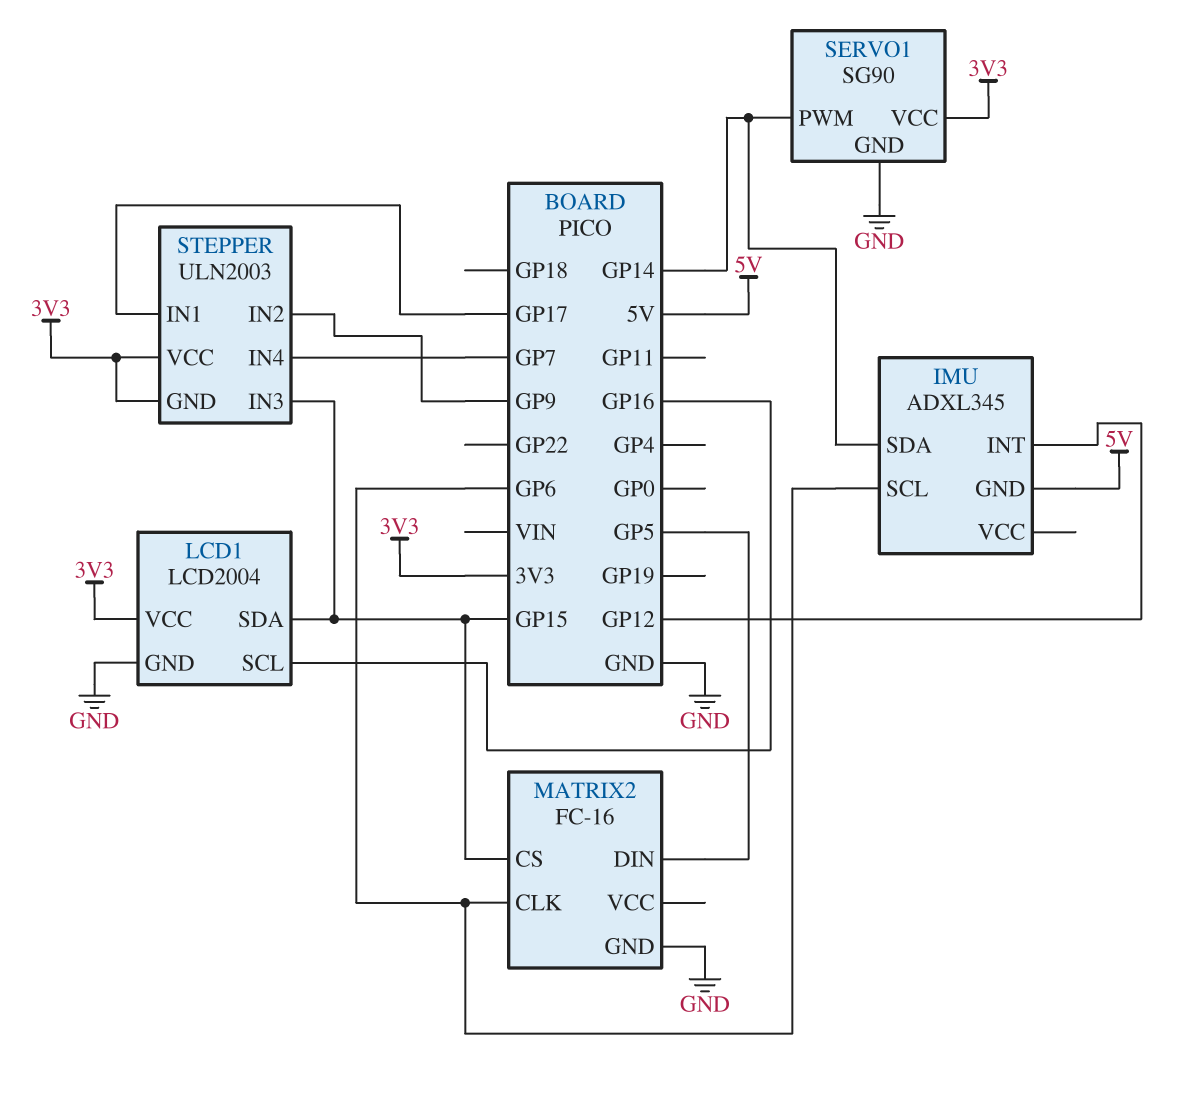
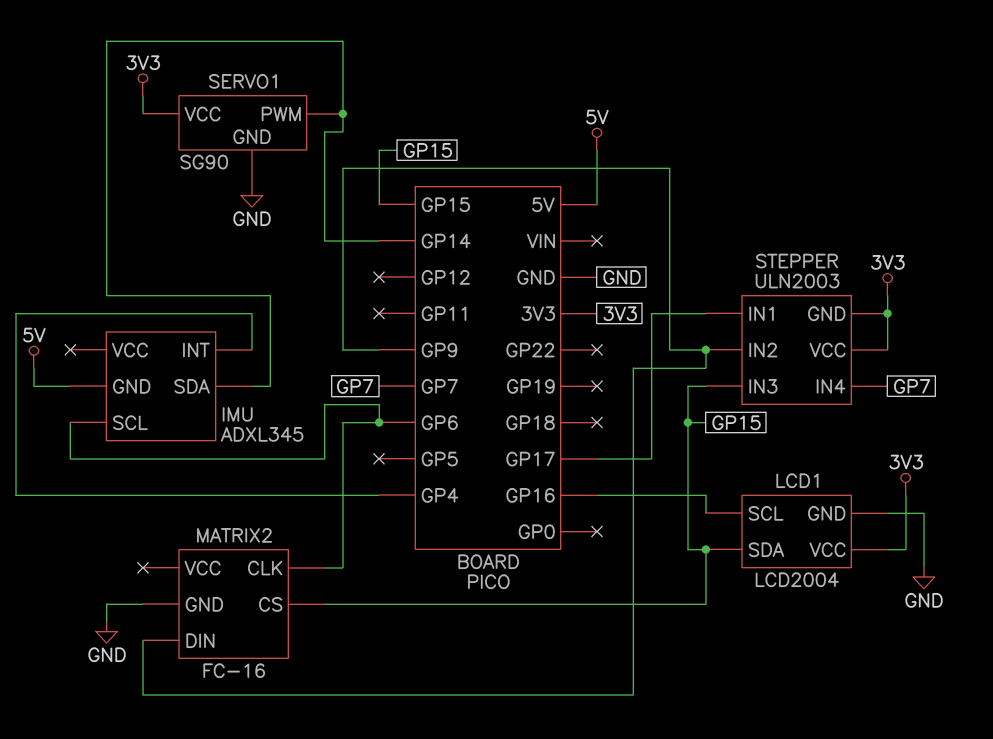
IMU pin INT: GP12 -> GP4
MATRIX2 pin DIN: GP5 -> GP9

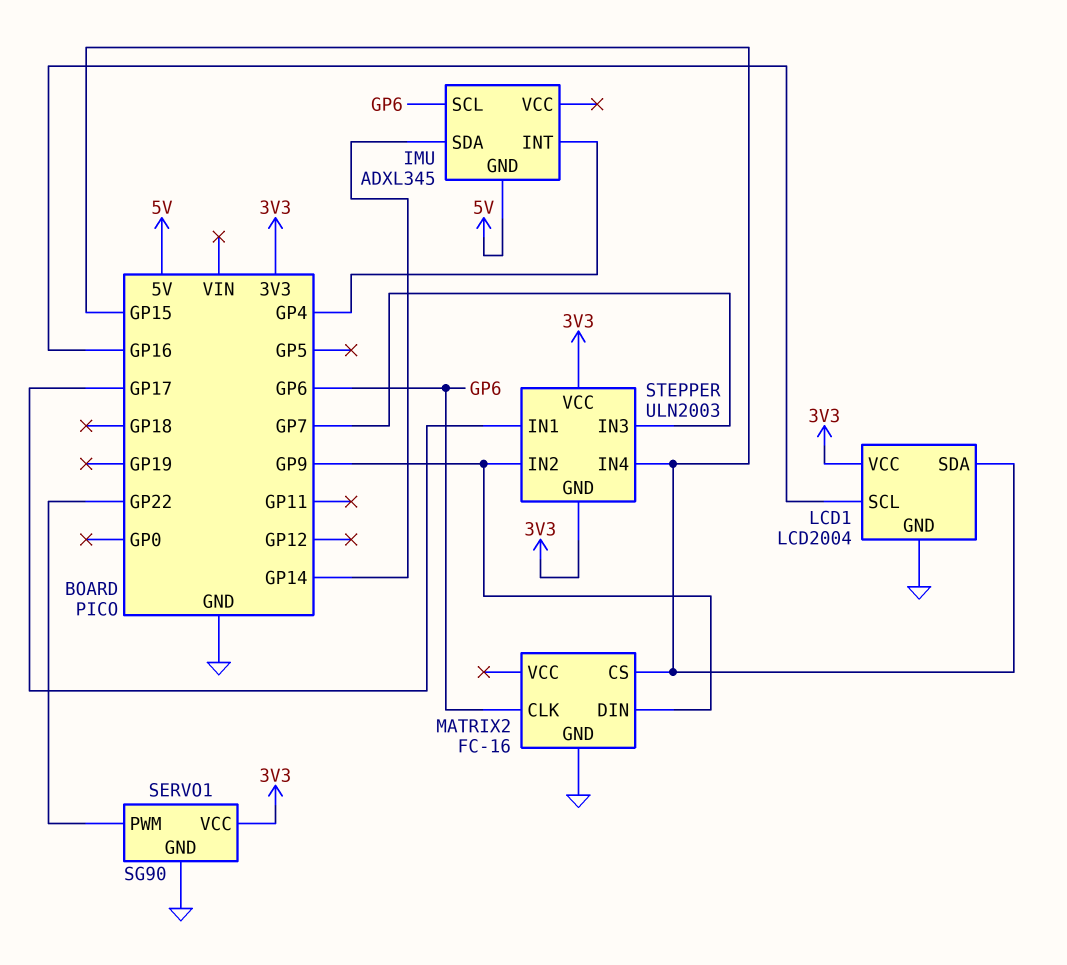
SERVO1 pin PWM: GP14 -> GP22
STEPPER pin IN3: GP15 -> GP7
STEPPER pin IN4: GP7 -> GP15

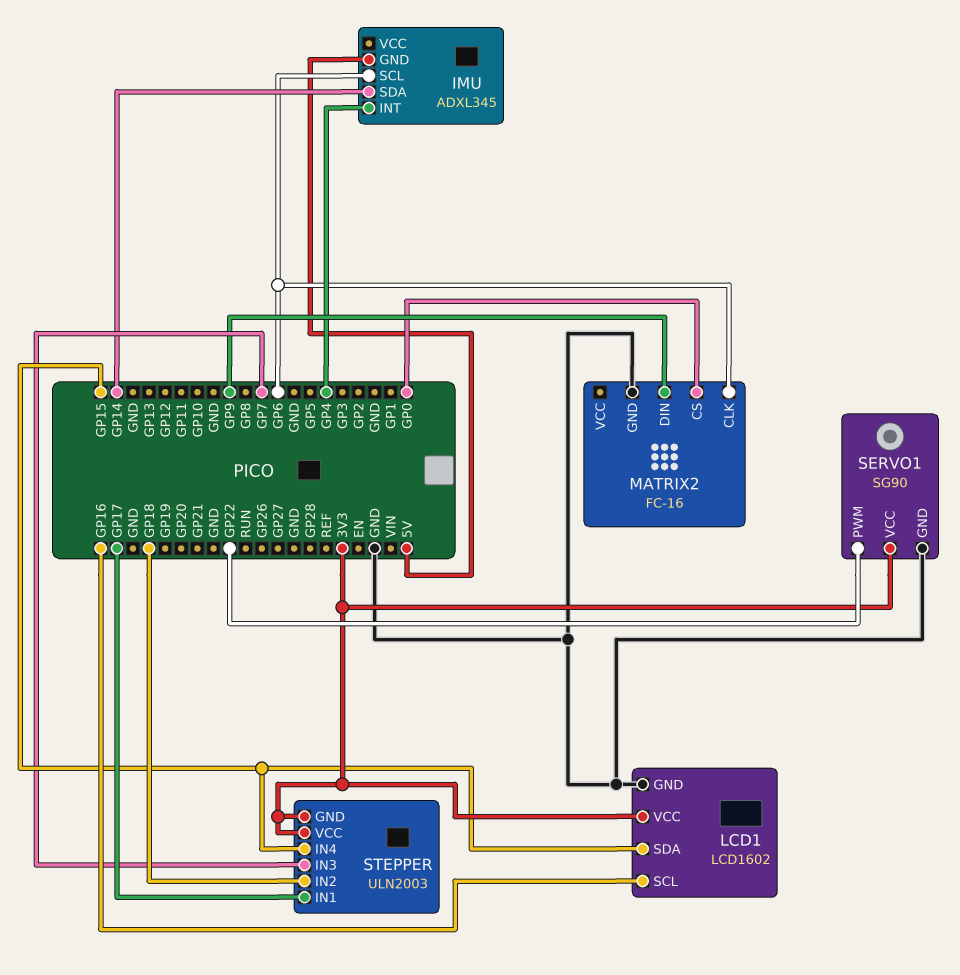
LCD1: LCD2004 -> LCD1602
MATRIX2 pin CS: GP15 -> GP0
STEPPER pin IN2: GP9 -> GP18

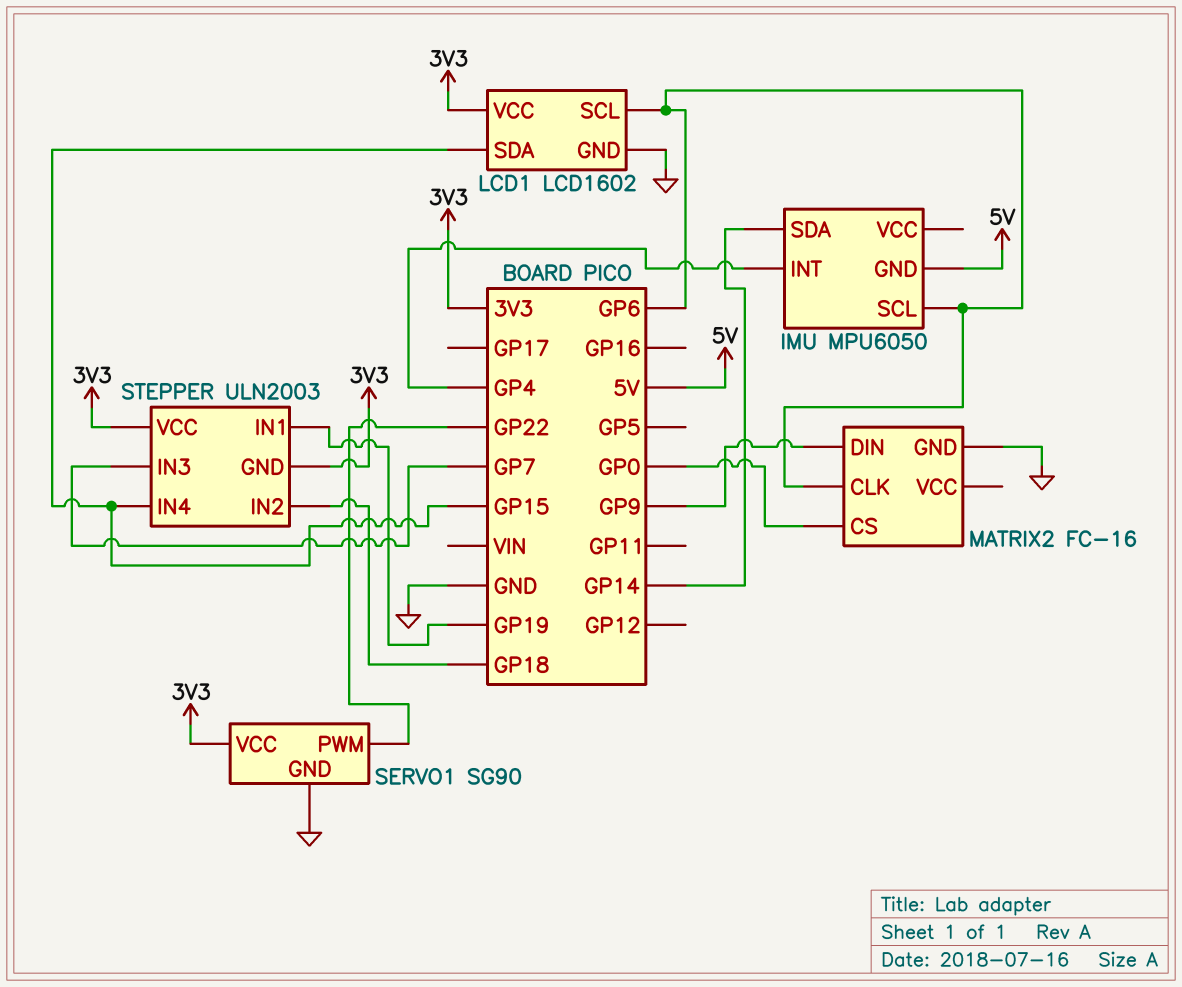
IMU: ADXL345 -> MPU6050
LCD1 pin SCL: GP16 -> GP6
STEPPER pin IN1: GP17 -> GP19

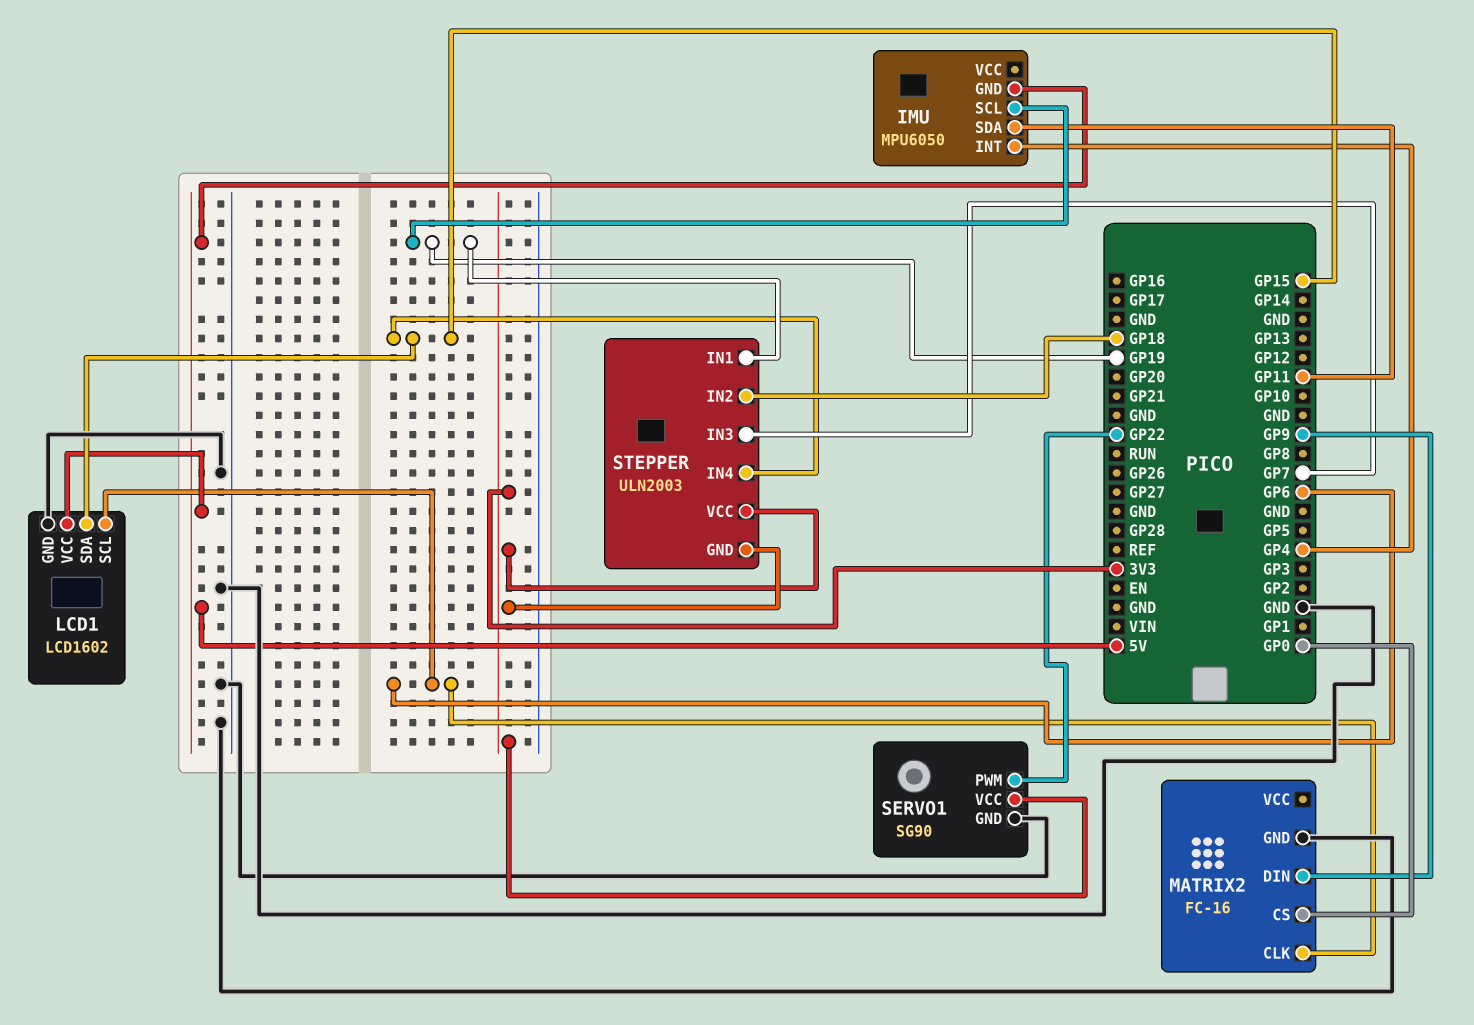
IMU pin SCL: GP6 -> GP19
IMU pin SDA: GP14 -> GP11
LCD1 pin VCC: 3V3 -> 5V

